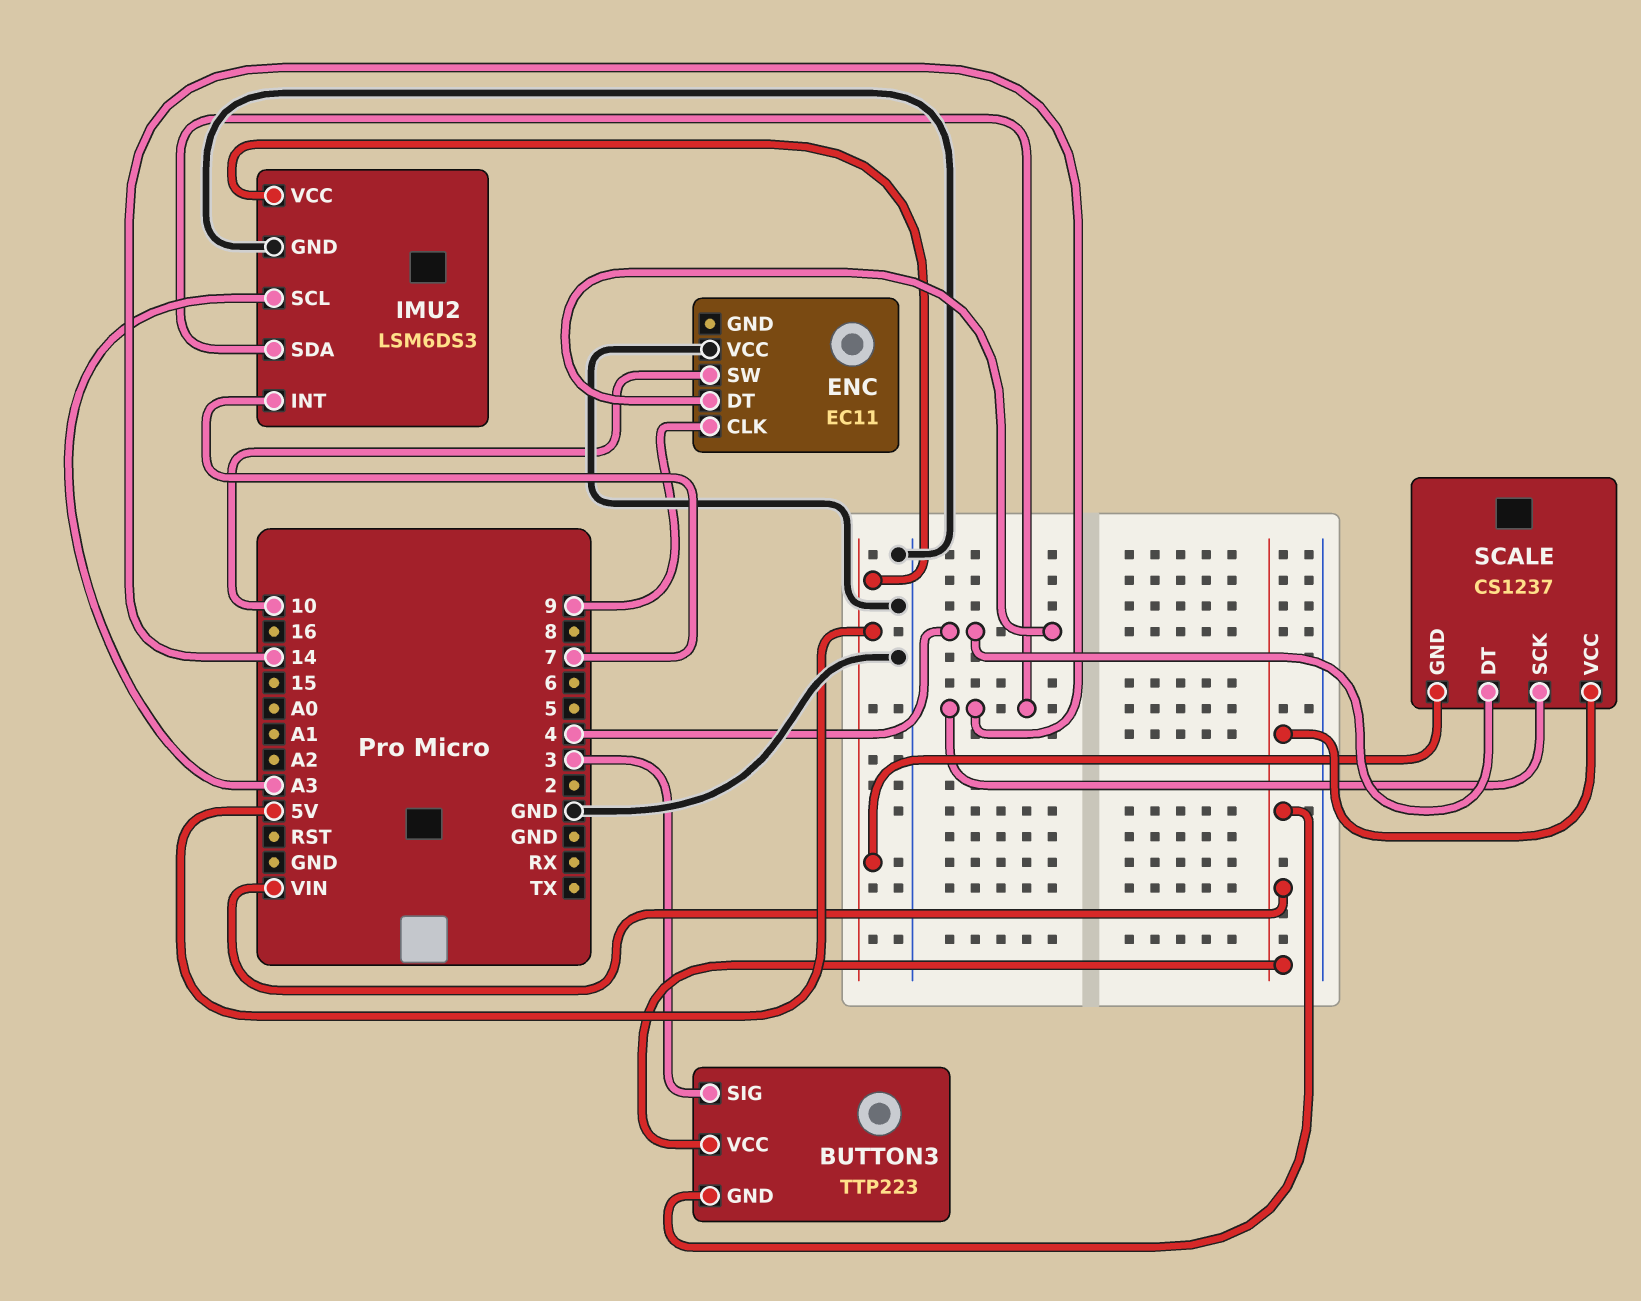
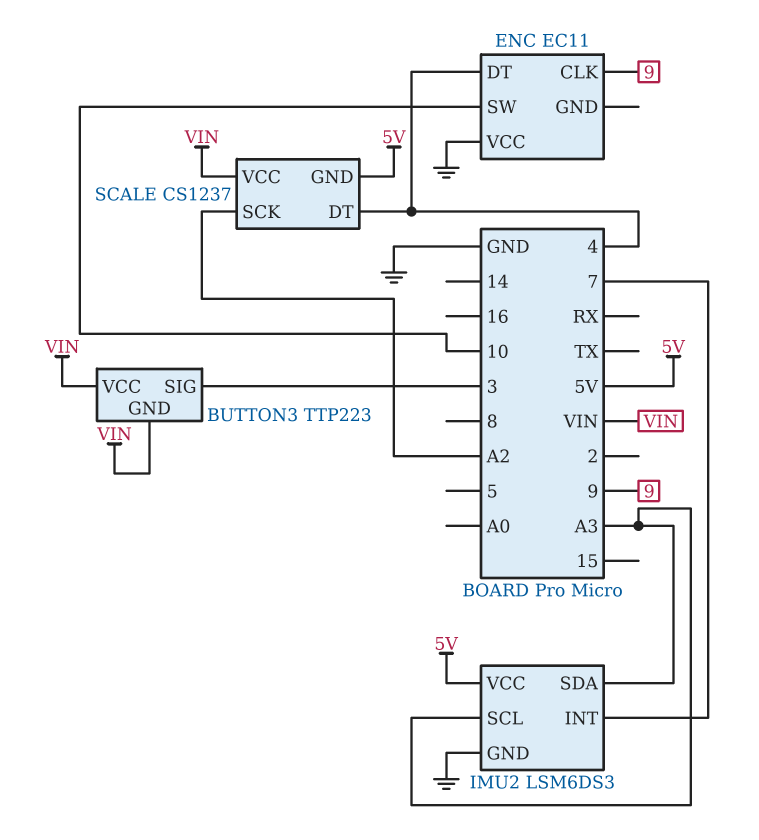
IMU2 pin SDA: 14 -> A3
SCALE pin SCK: 14 -> A2

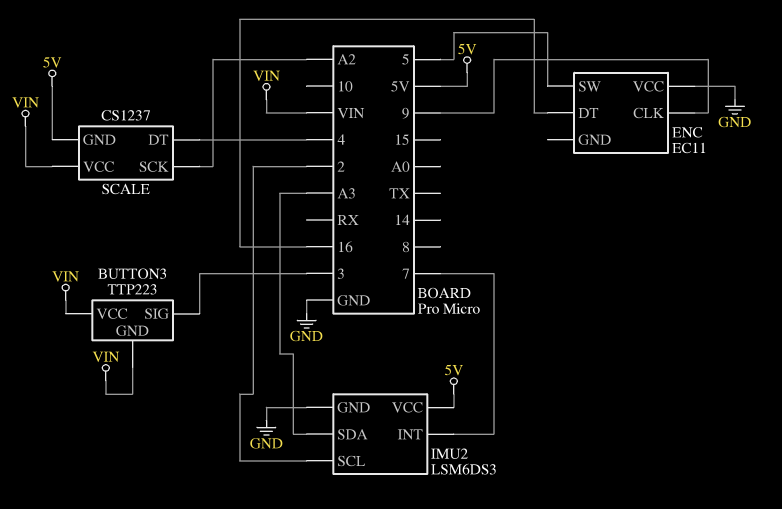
ENC pin DT: 4 -> 16
ENC pin SW: 10 -> 5
IMU2 pin SCL: A3 -> 2

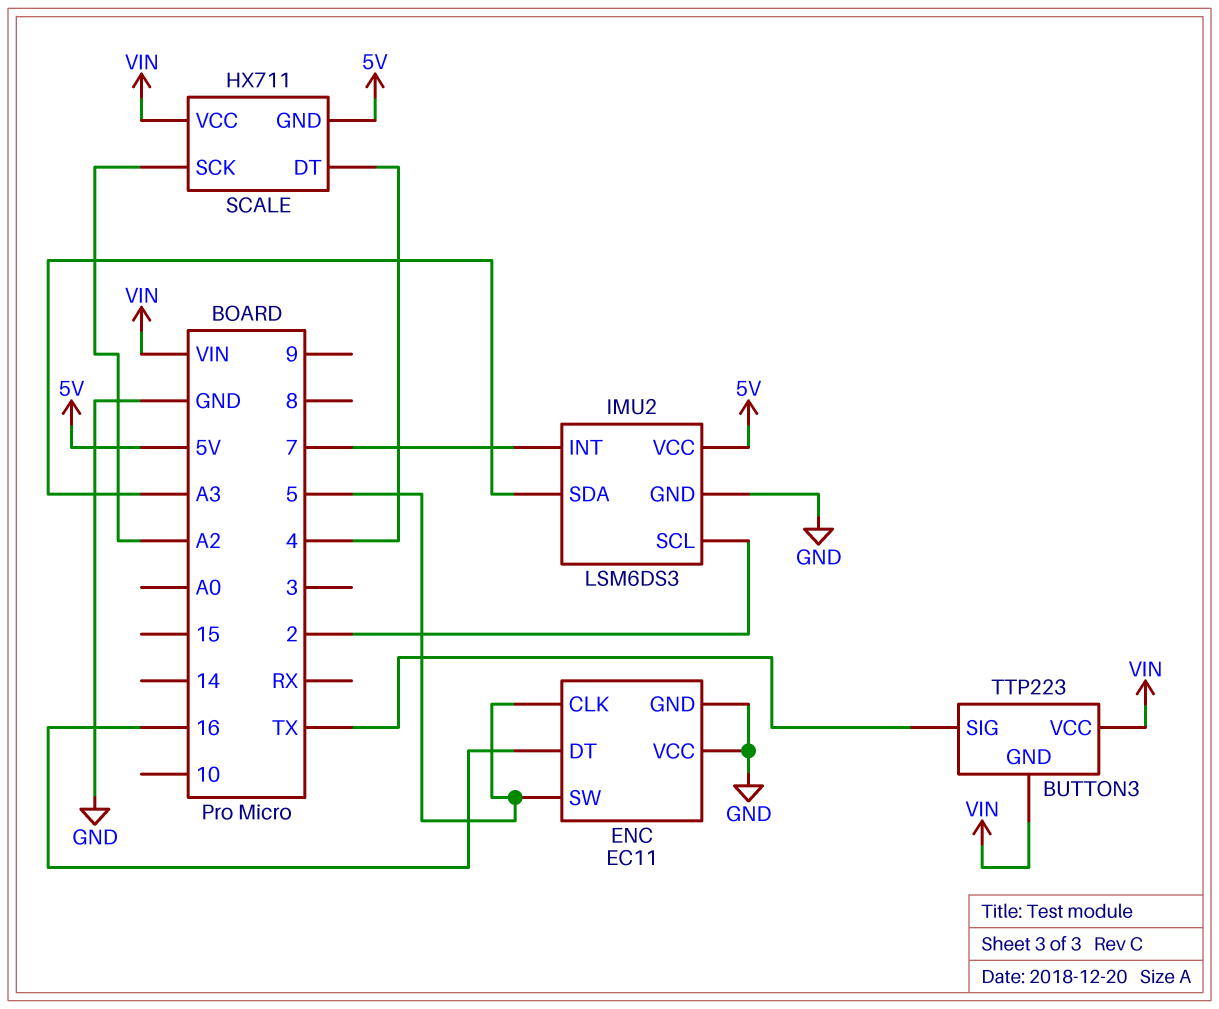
BUTTON3 pin SIG: 3 -> TX
ENC pin CLK: 9 -> 5
ENC pin GND: none -> GND
SCALE: CS1237 -> HX711

